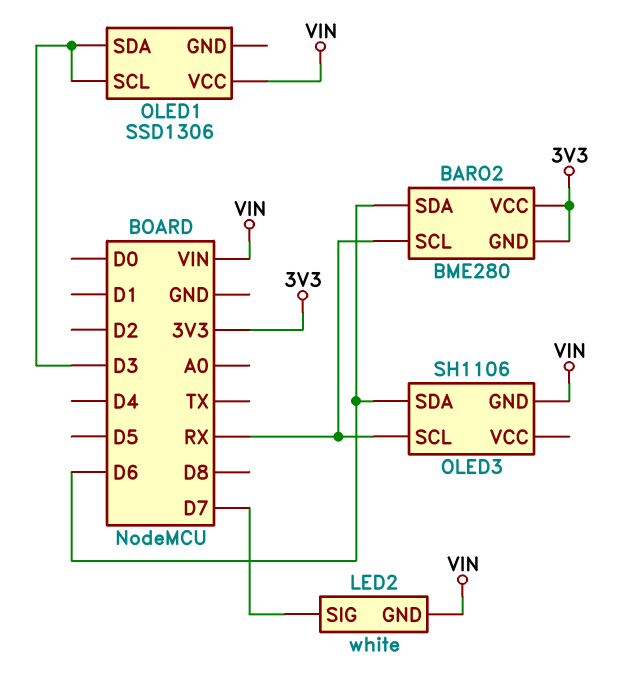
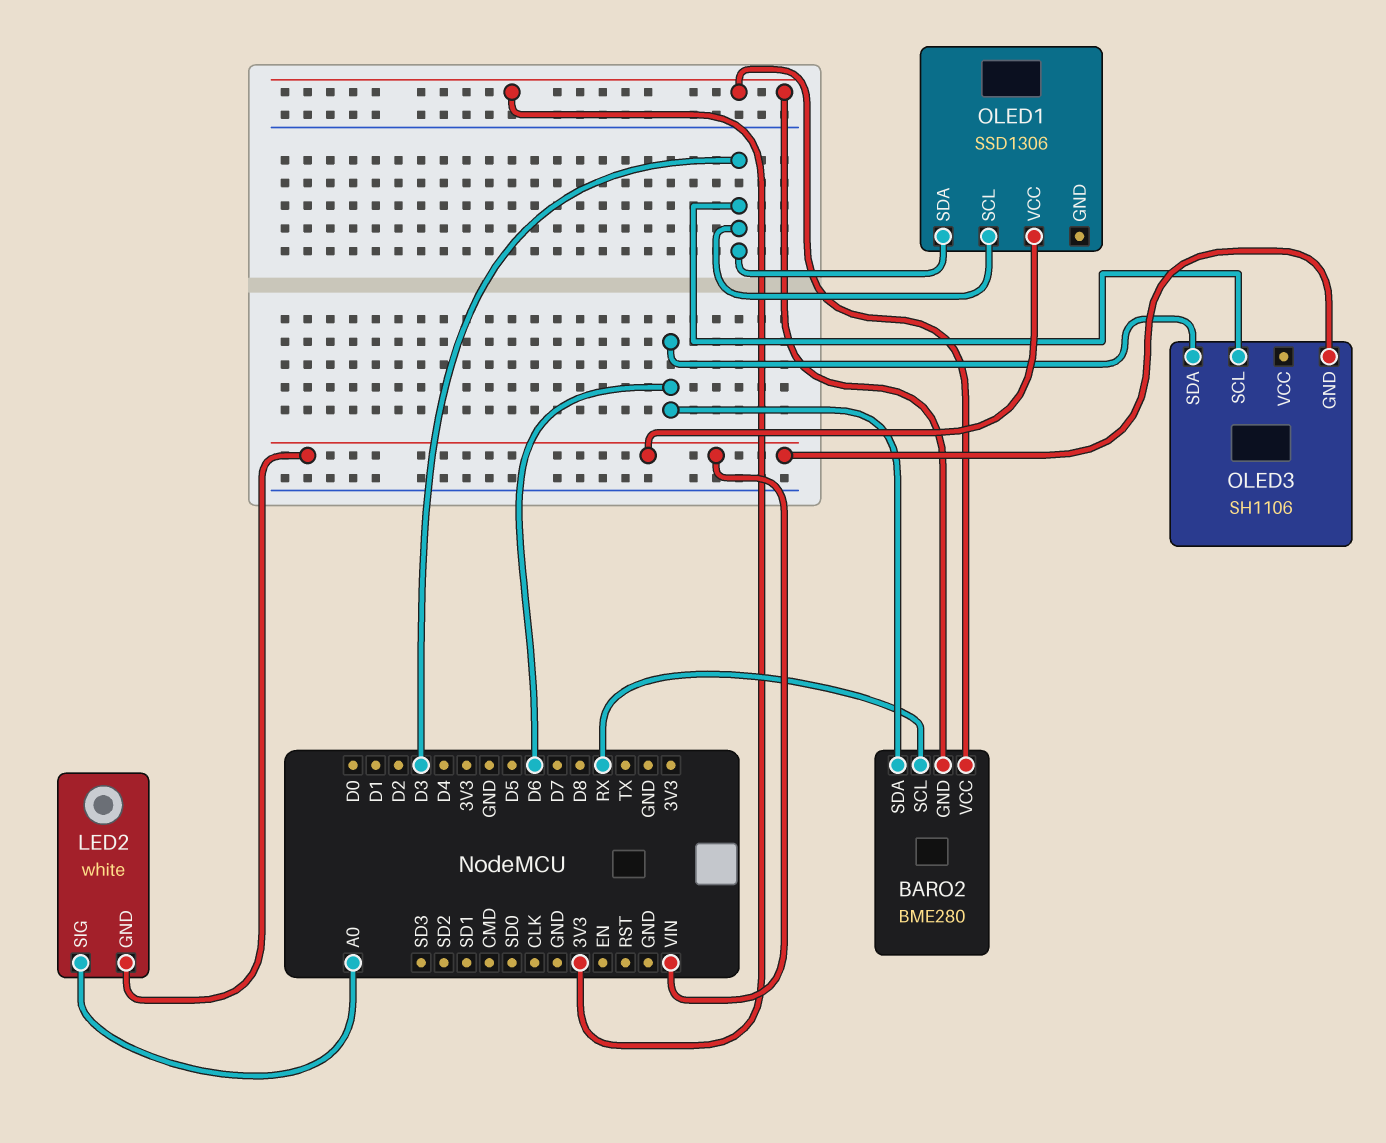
LED2 pin SIG: D7 -> A0
OLED3 pin SCL: RX -> D3

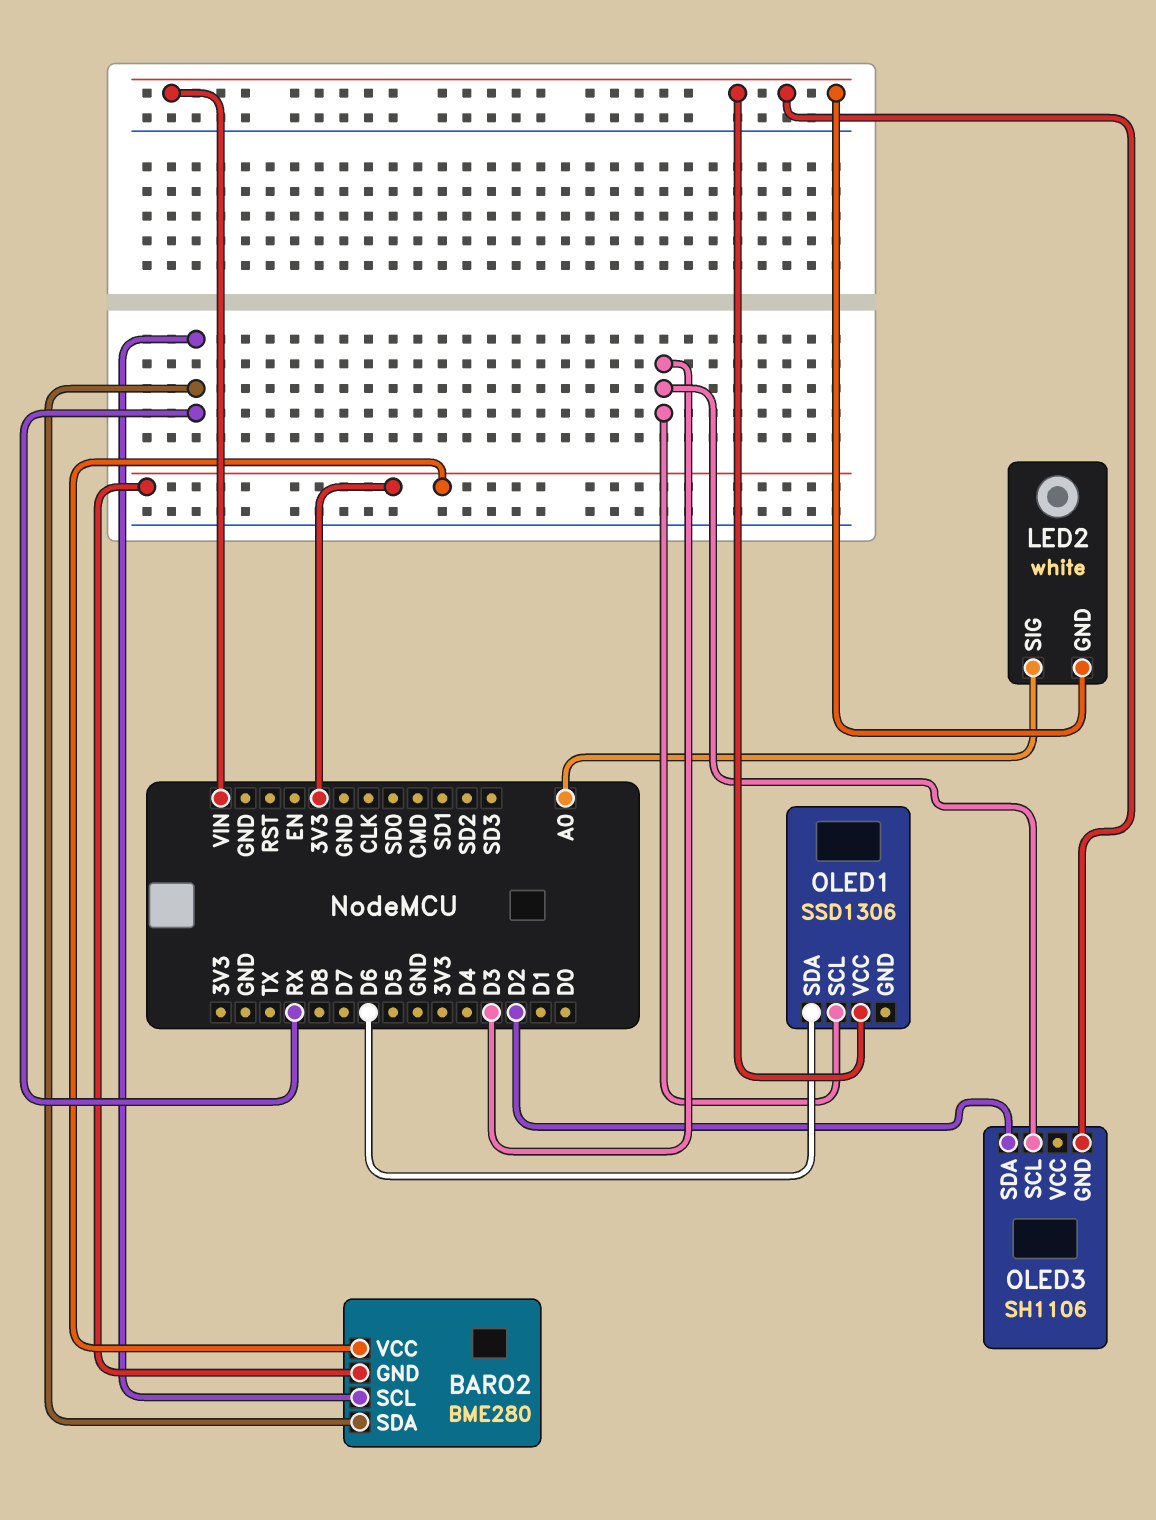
BARO2 pin SDA: D6 -> RX
OLED1 pin SDA: D3 -> D6
OLED3 pin SDA: D6 -> D2

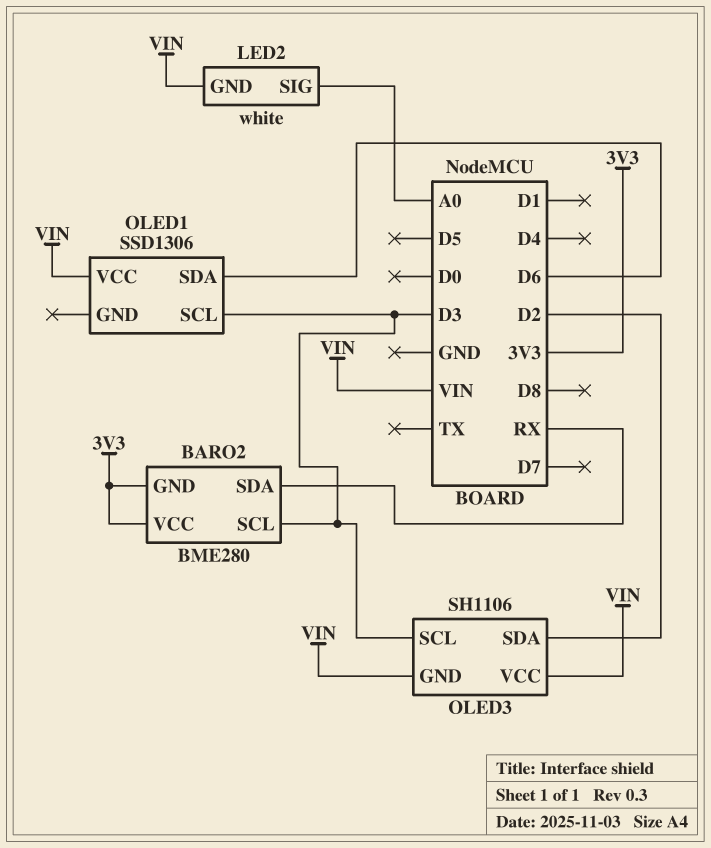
BARO2 pin SCL: RX -> D3
OLED3 pin VCC: none -> VIN

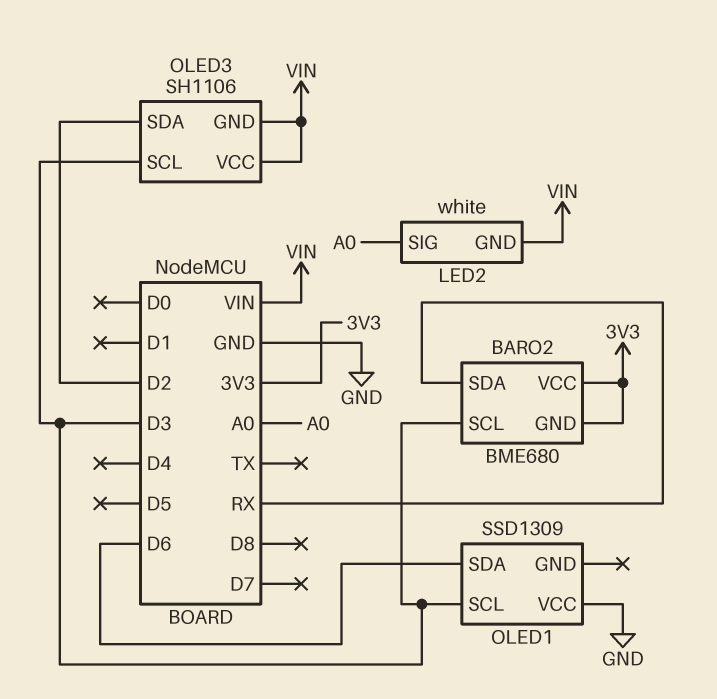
BARO2: BME280 -> BME680
OLED1: SSD1306 -> SSD1309
OLED1 pin VCC: VIN -> GND

